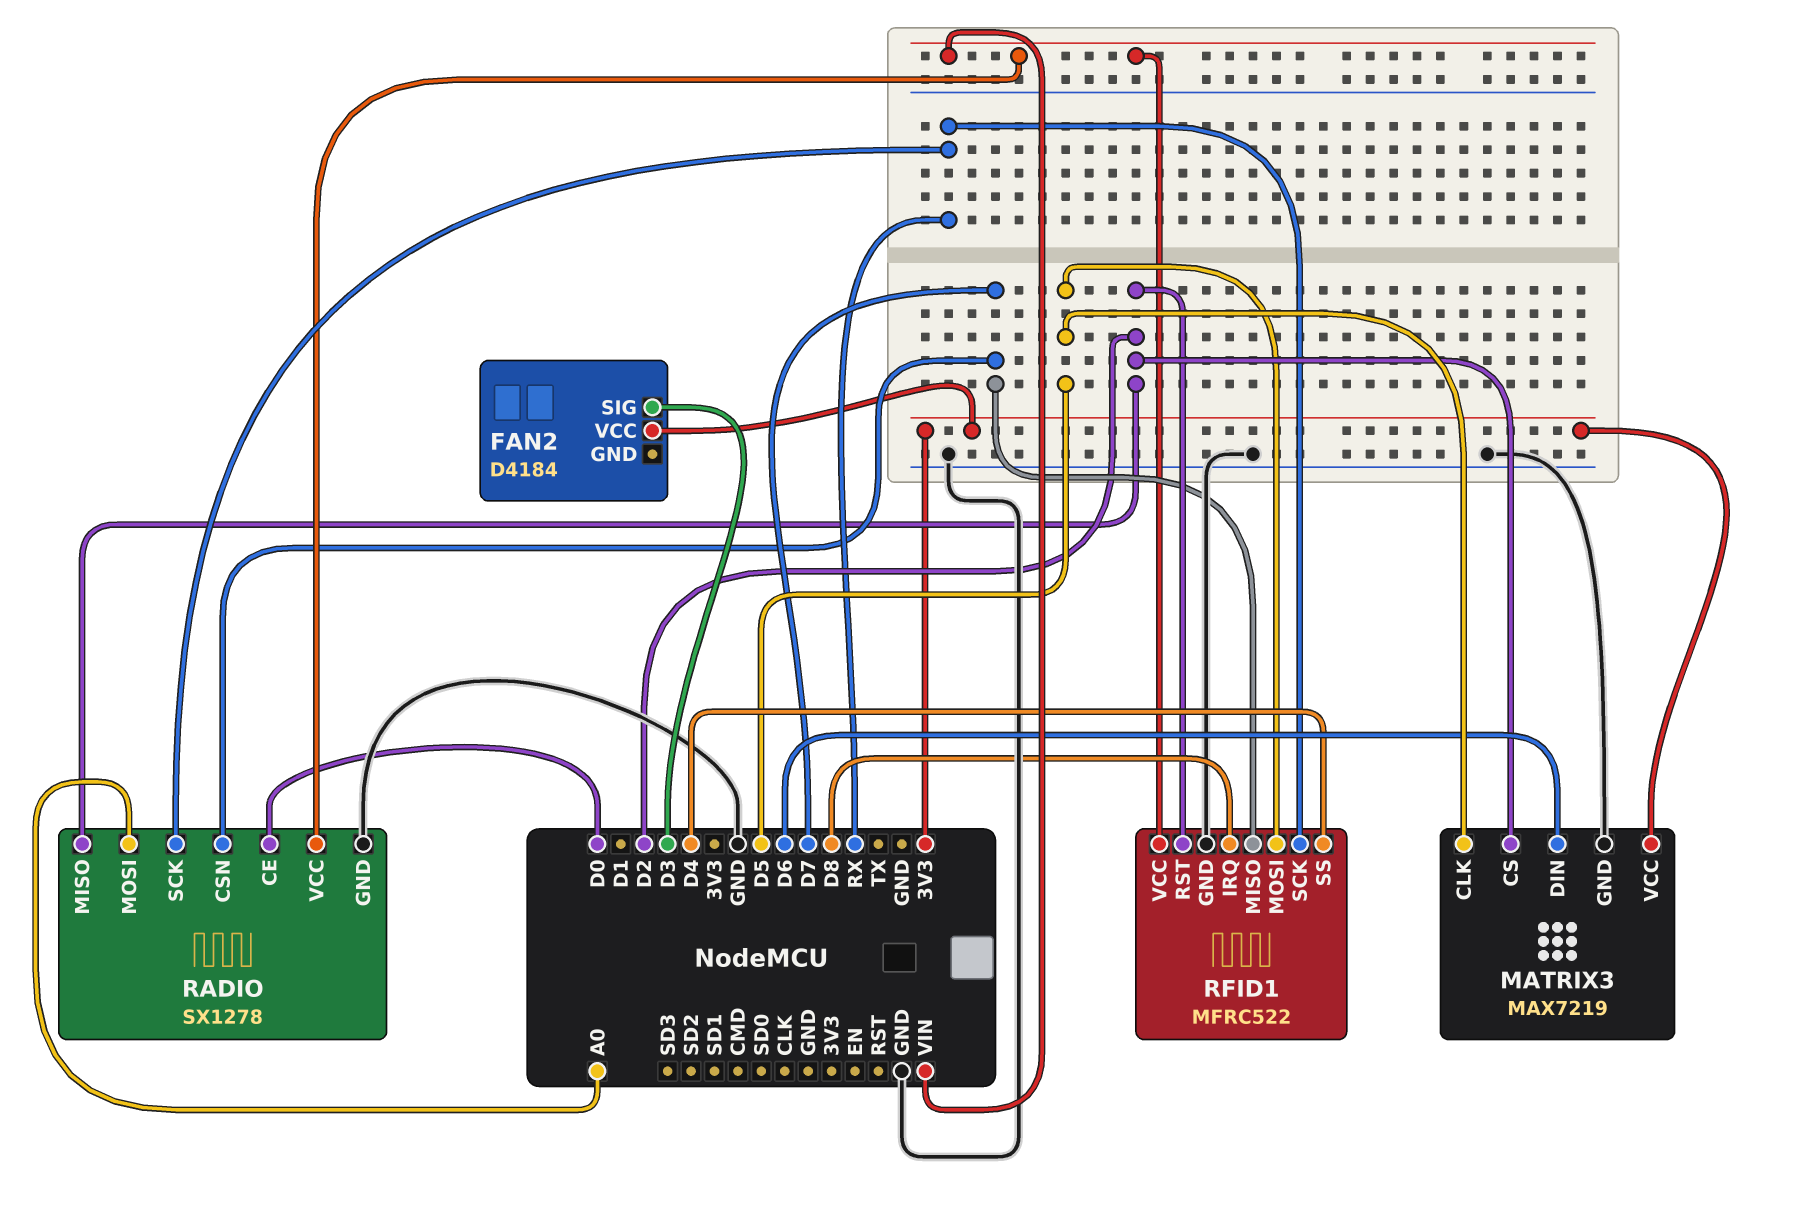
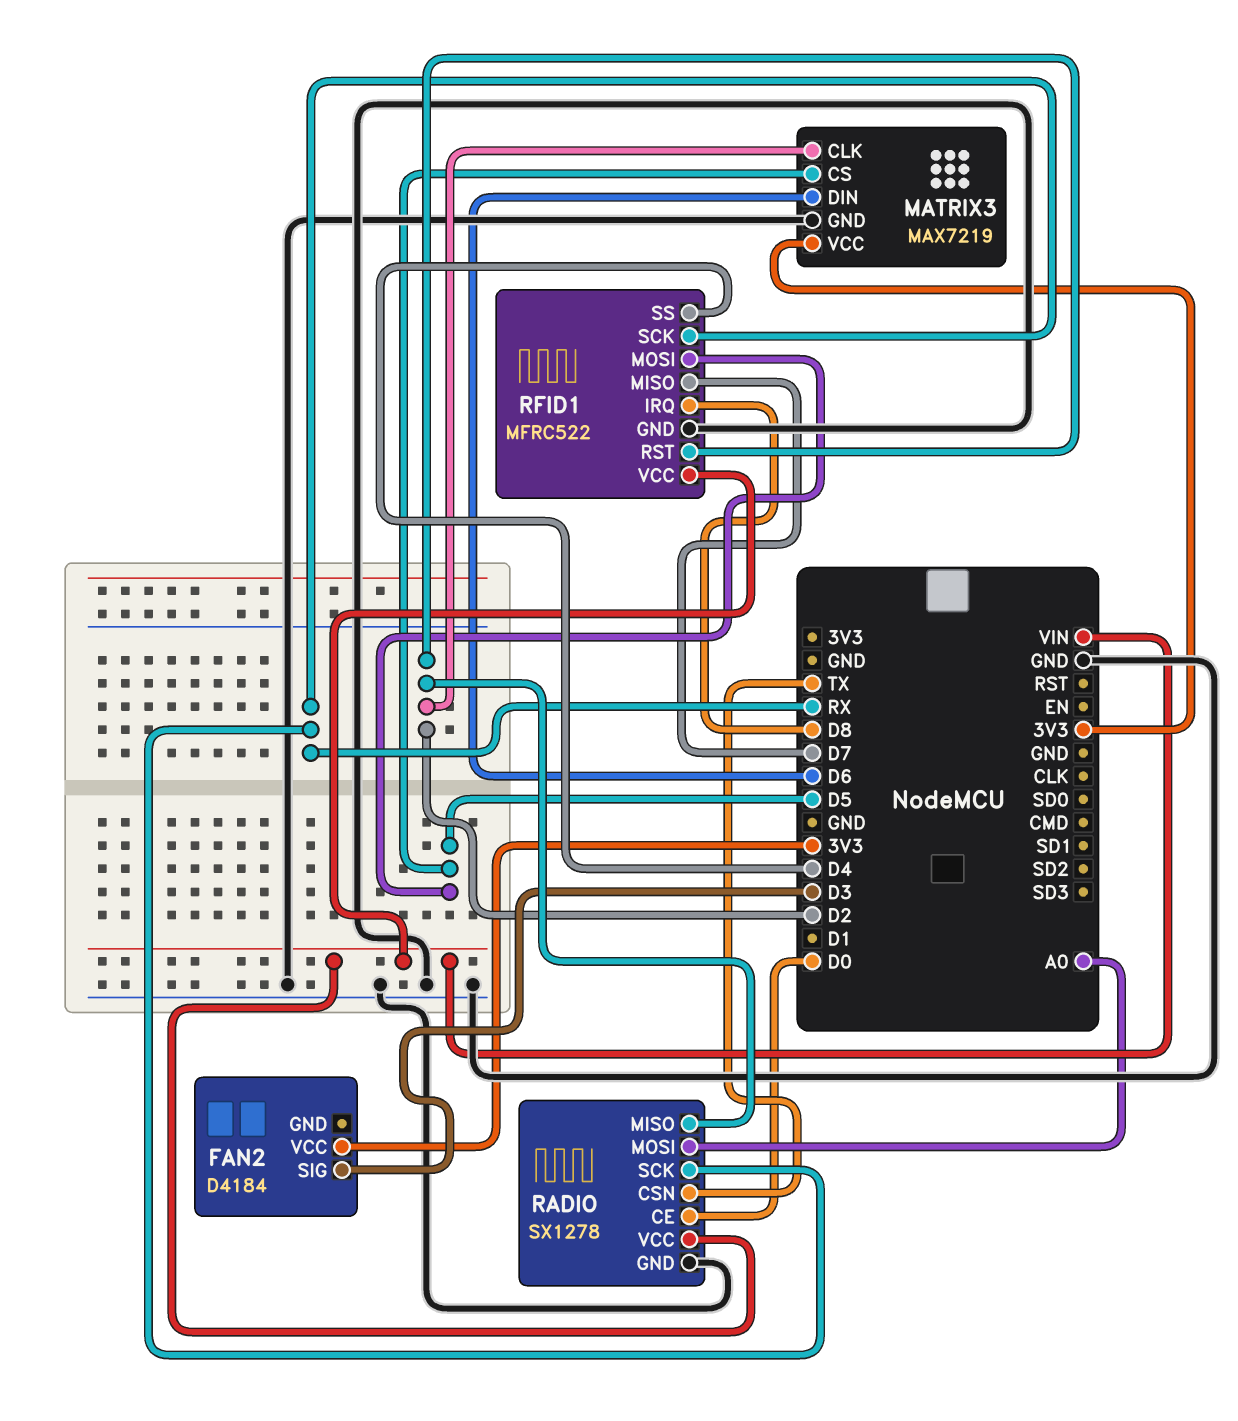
MATRIX3 pin CLK: D5 -> D2
MATRIX3 pin CS: D2 -> D5
RADIO pin CSN: D7 -> TX

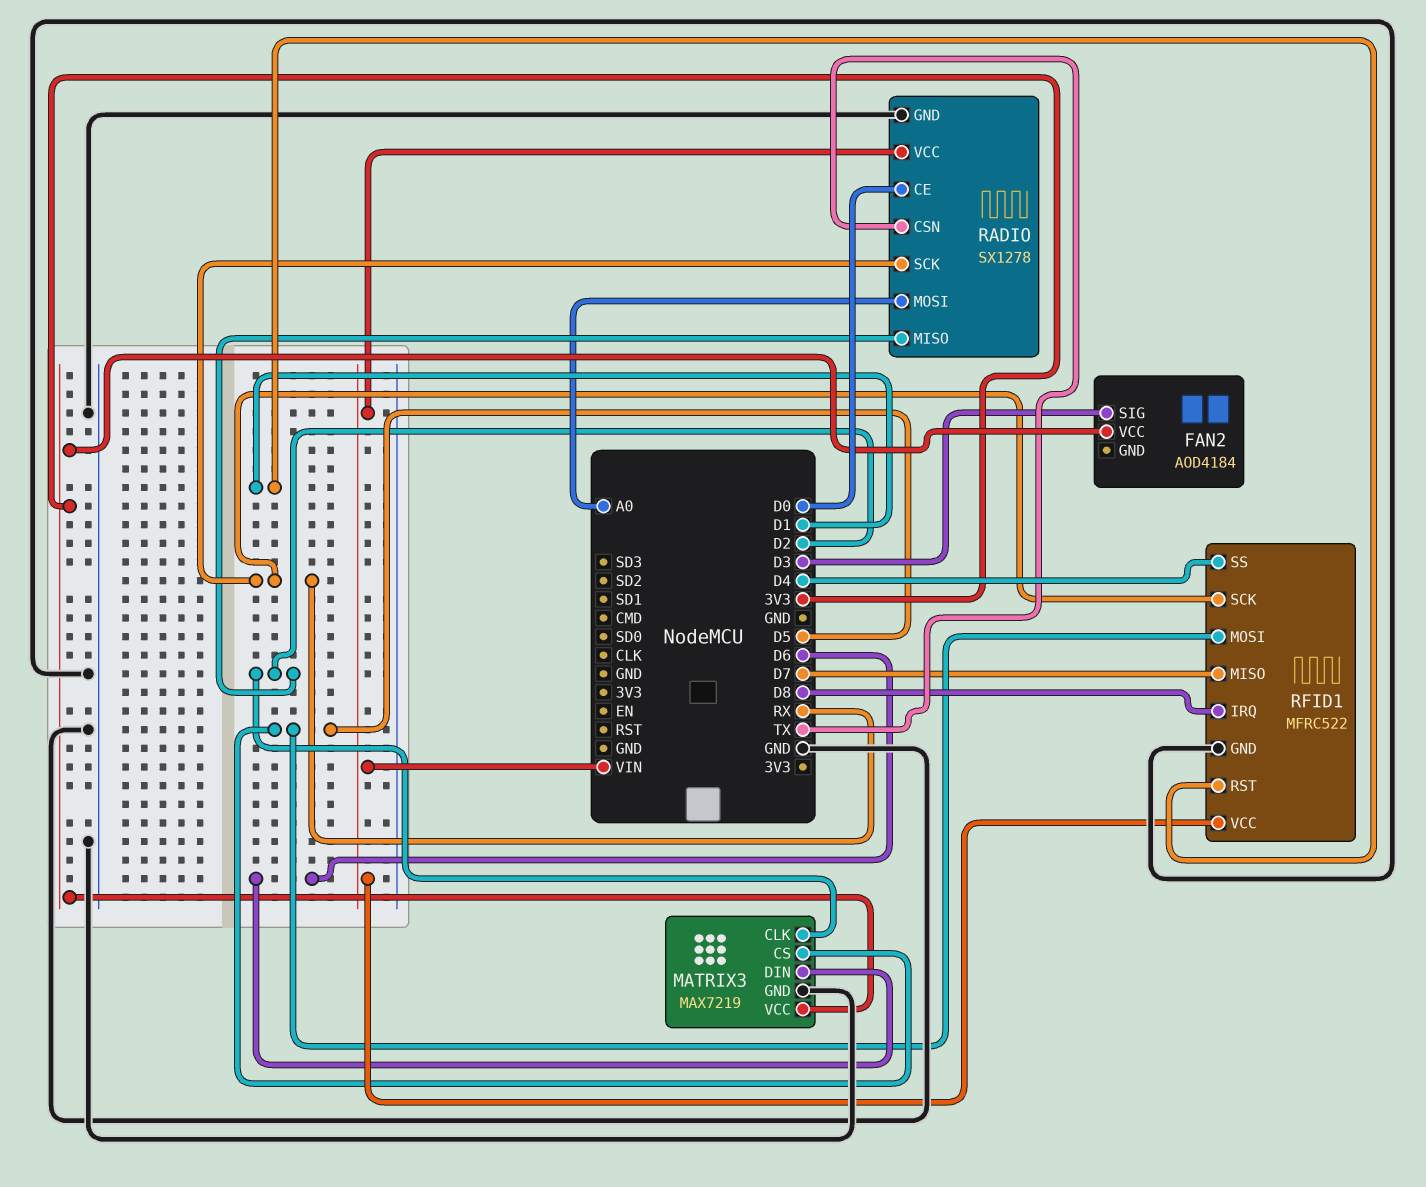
FAN2: D4184 -> AOD4184
RFID1 pin RST: D2 -> D1

